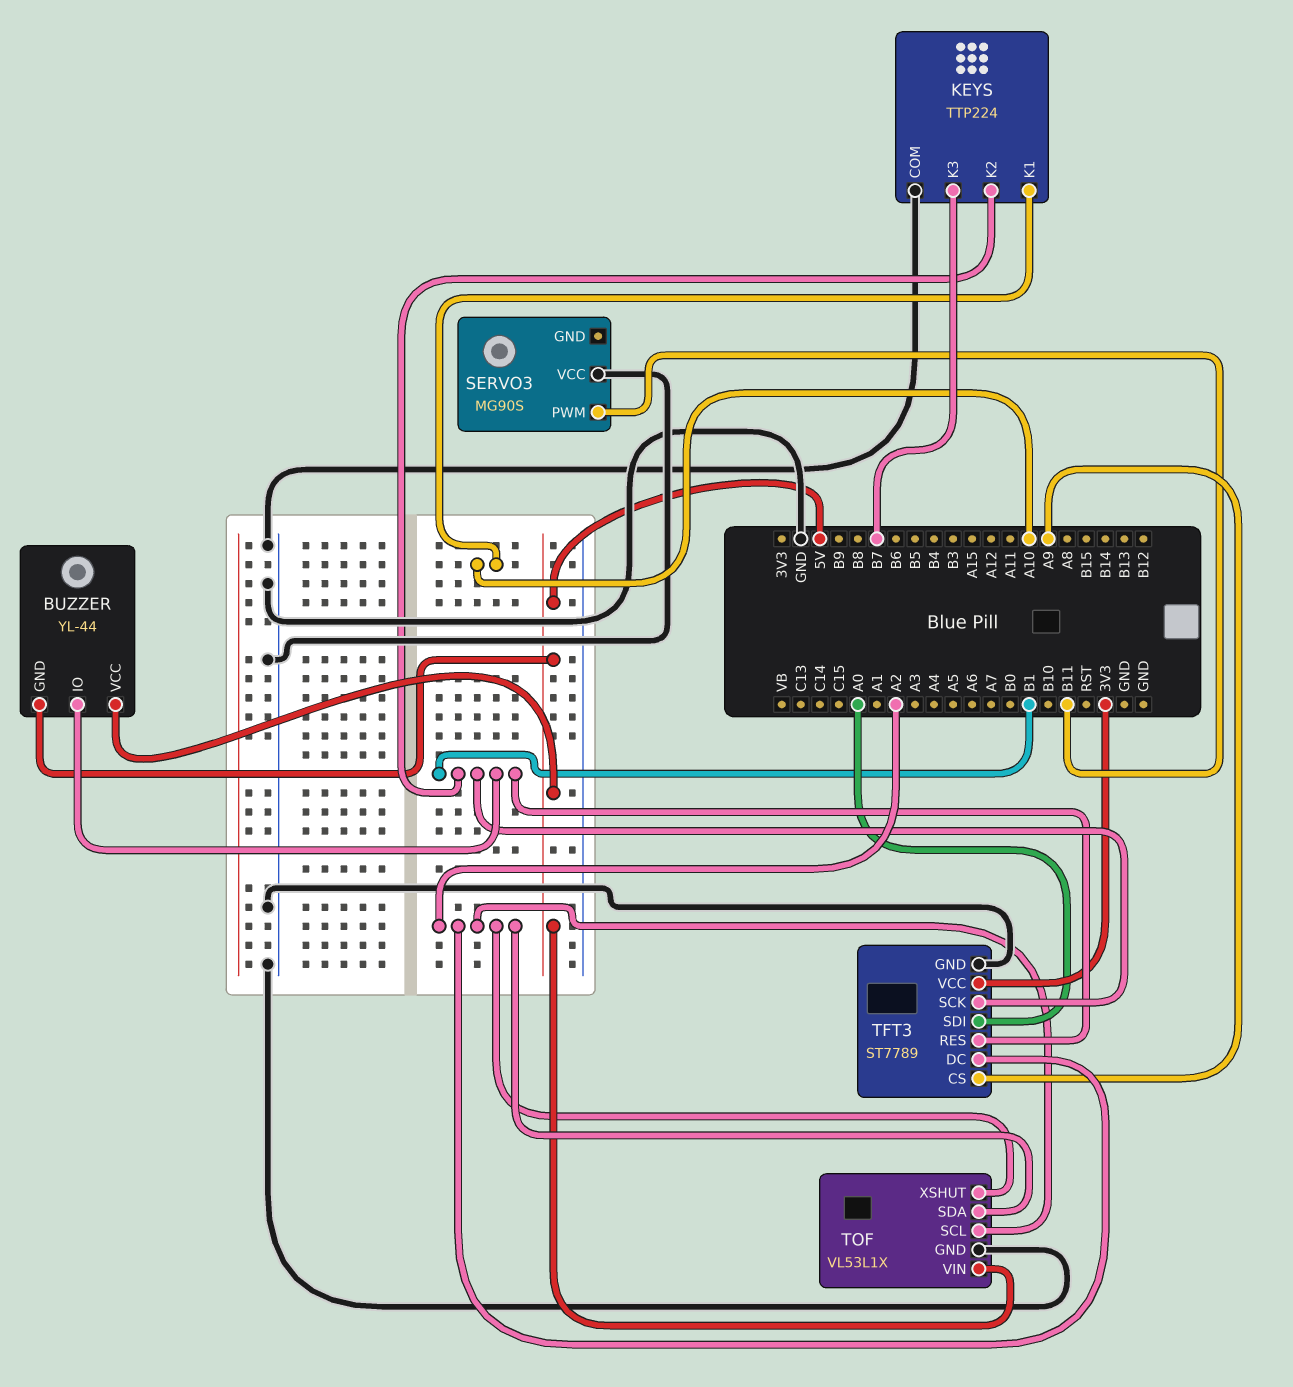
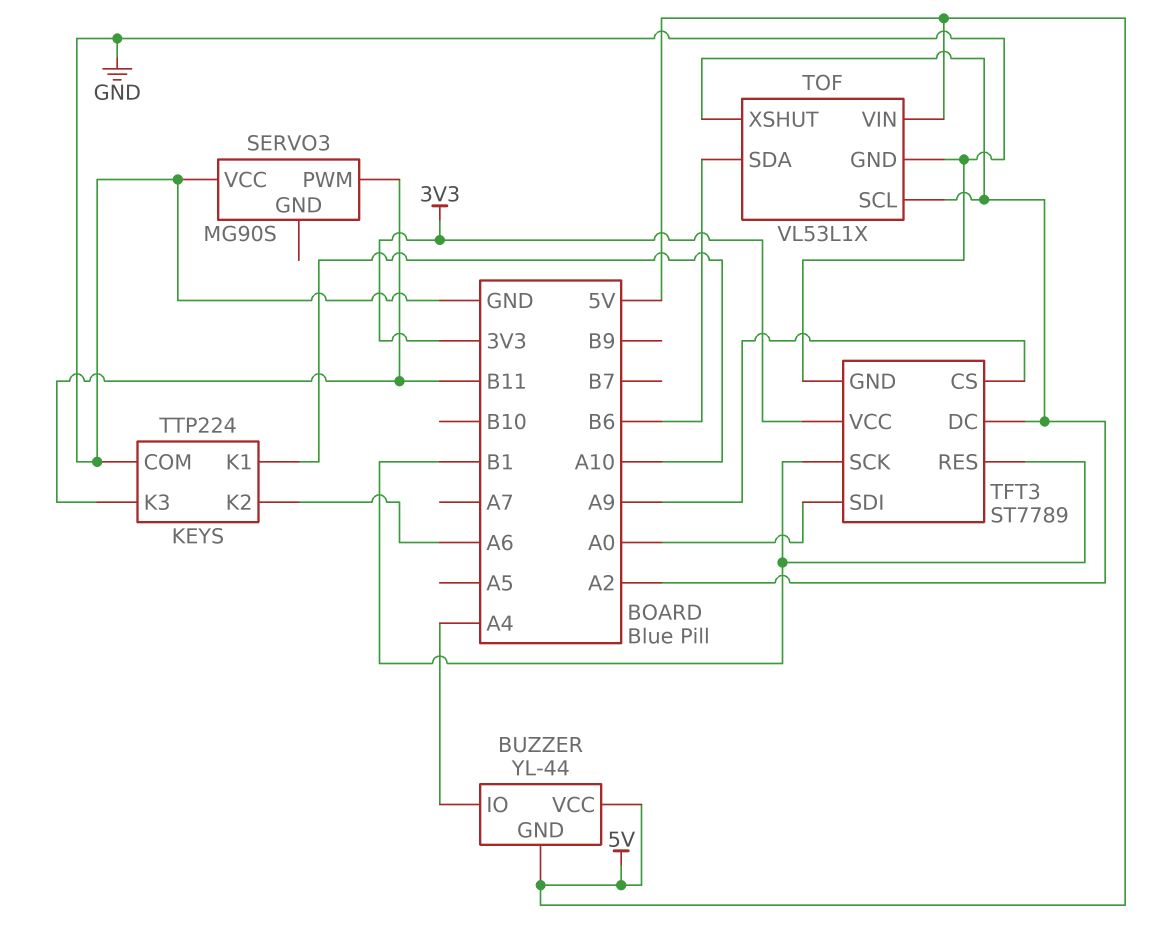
BUZZER pin IO: B1 -> A4
KEYS pin K2: B1 -> A6
KEYS pin K3: B7 -> B11
TOF pin SDA: A2 -> B6

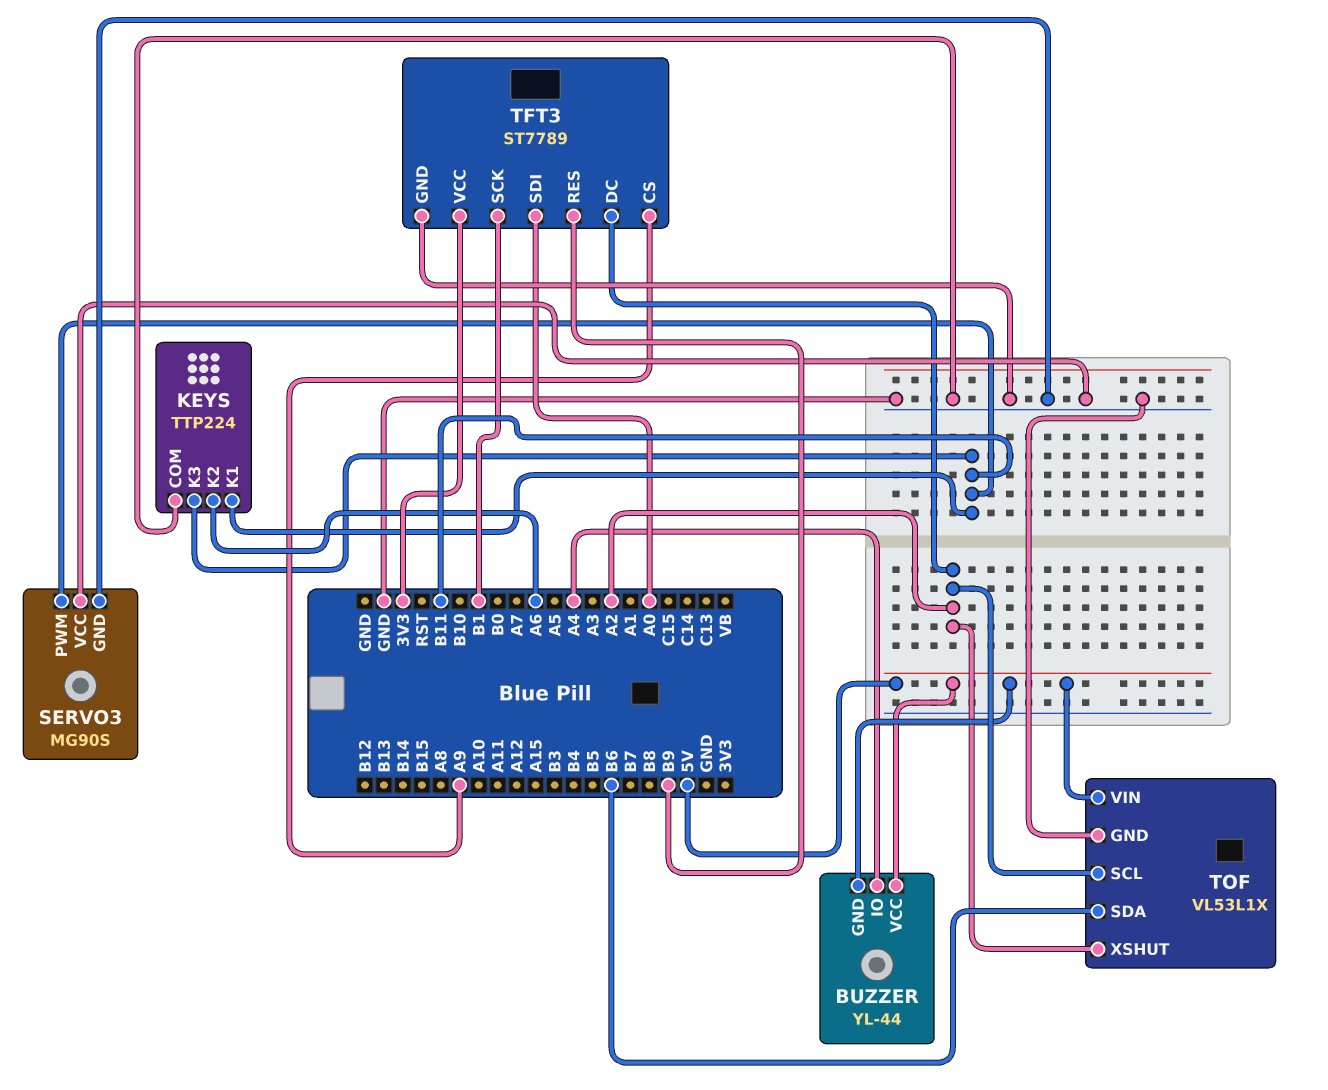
KEYS pin K1: A10 -> B11
SERVO3 pin GND: none -> GND
TFT3 pin RES: B1 -> B9

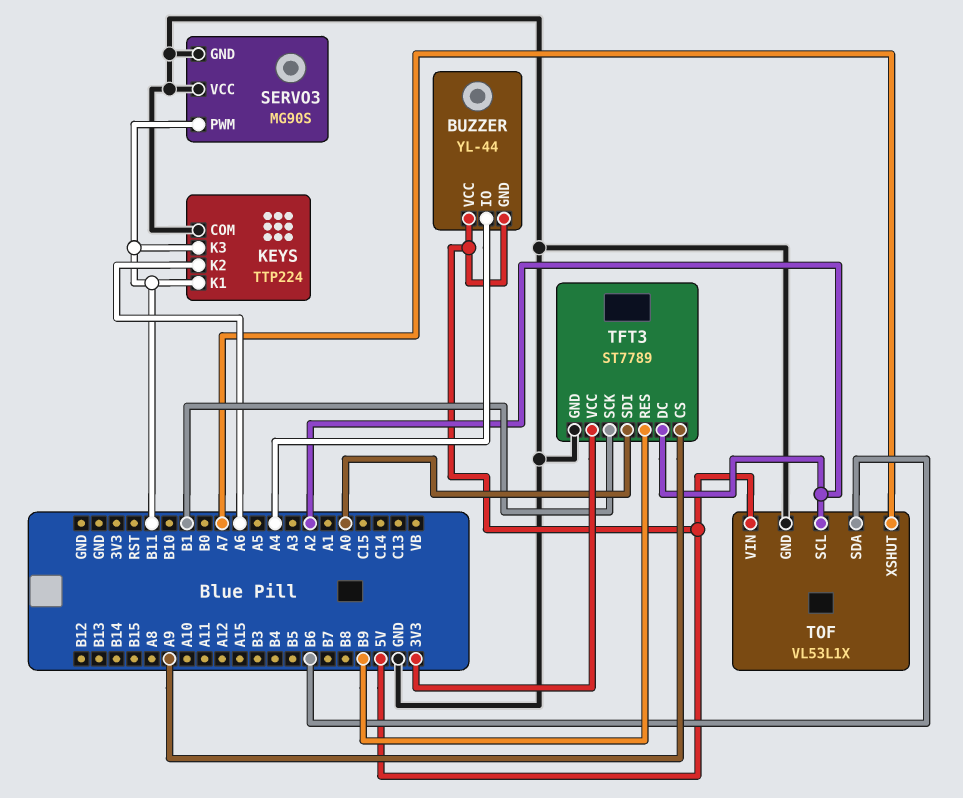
TOF pin XSHUT: A2 -> A7

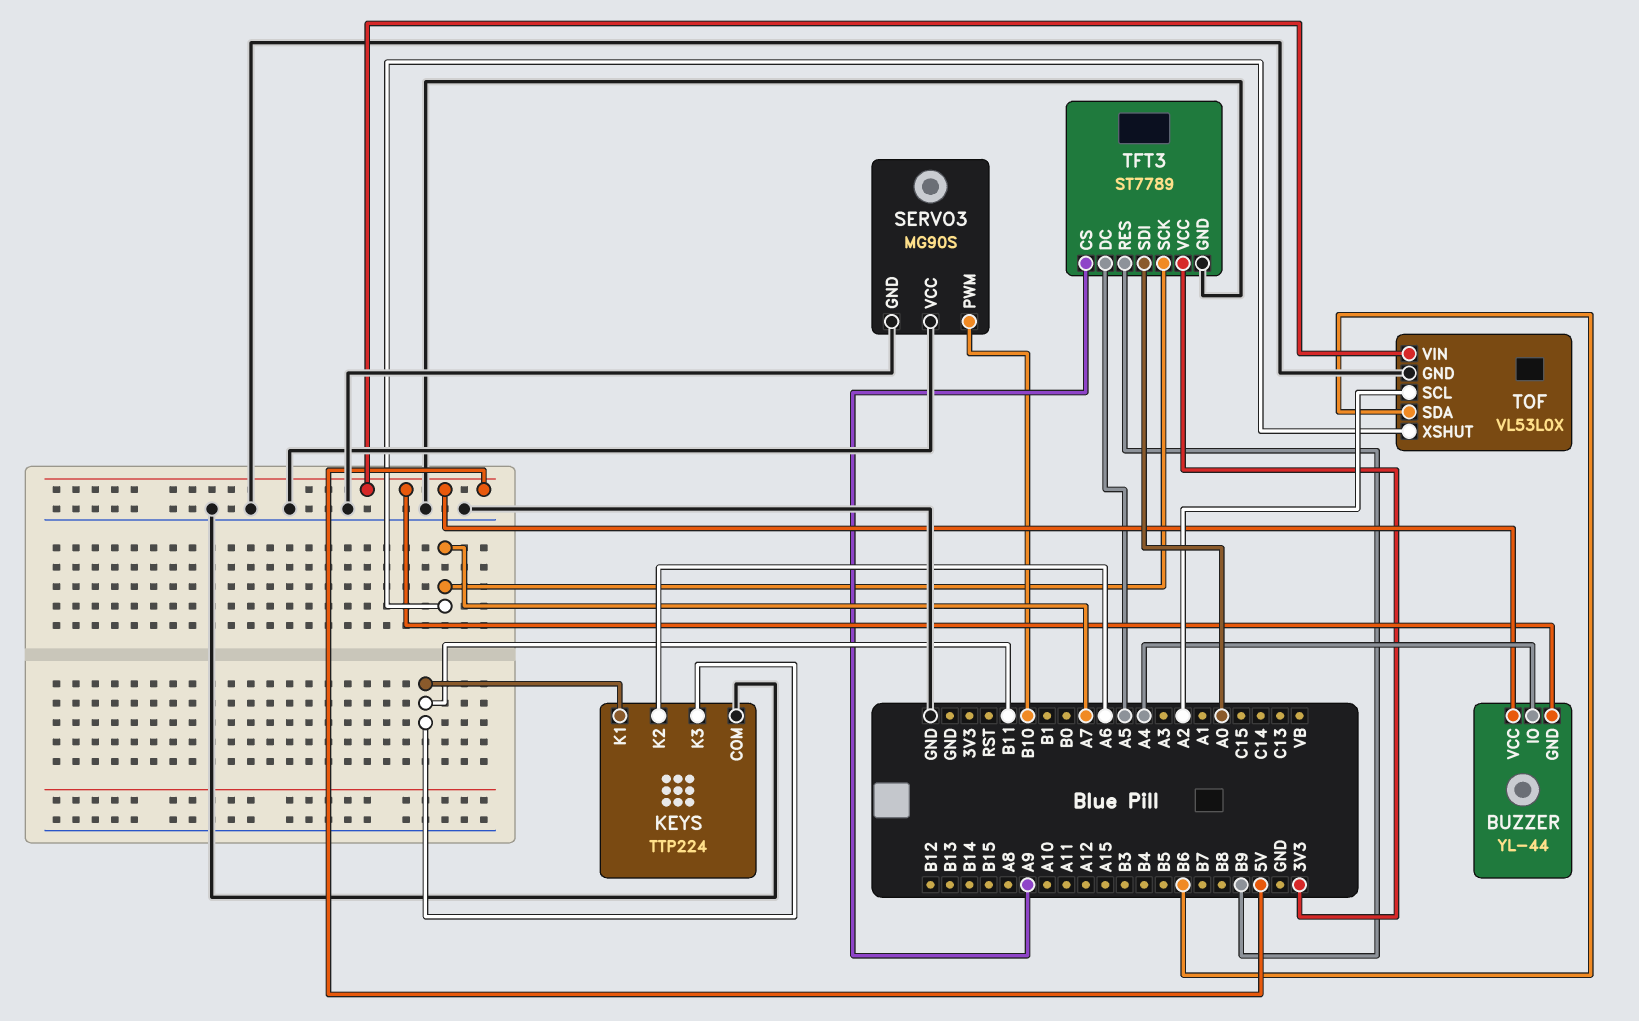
SERVO3 pin PWM: B11 -> B10
TFT3 pin DC: A2 -> A5
TFT3 pin SCK: B1 -> A7
TOF: VL53L1X -> VL53L0X

